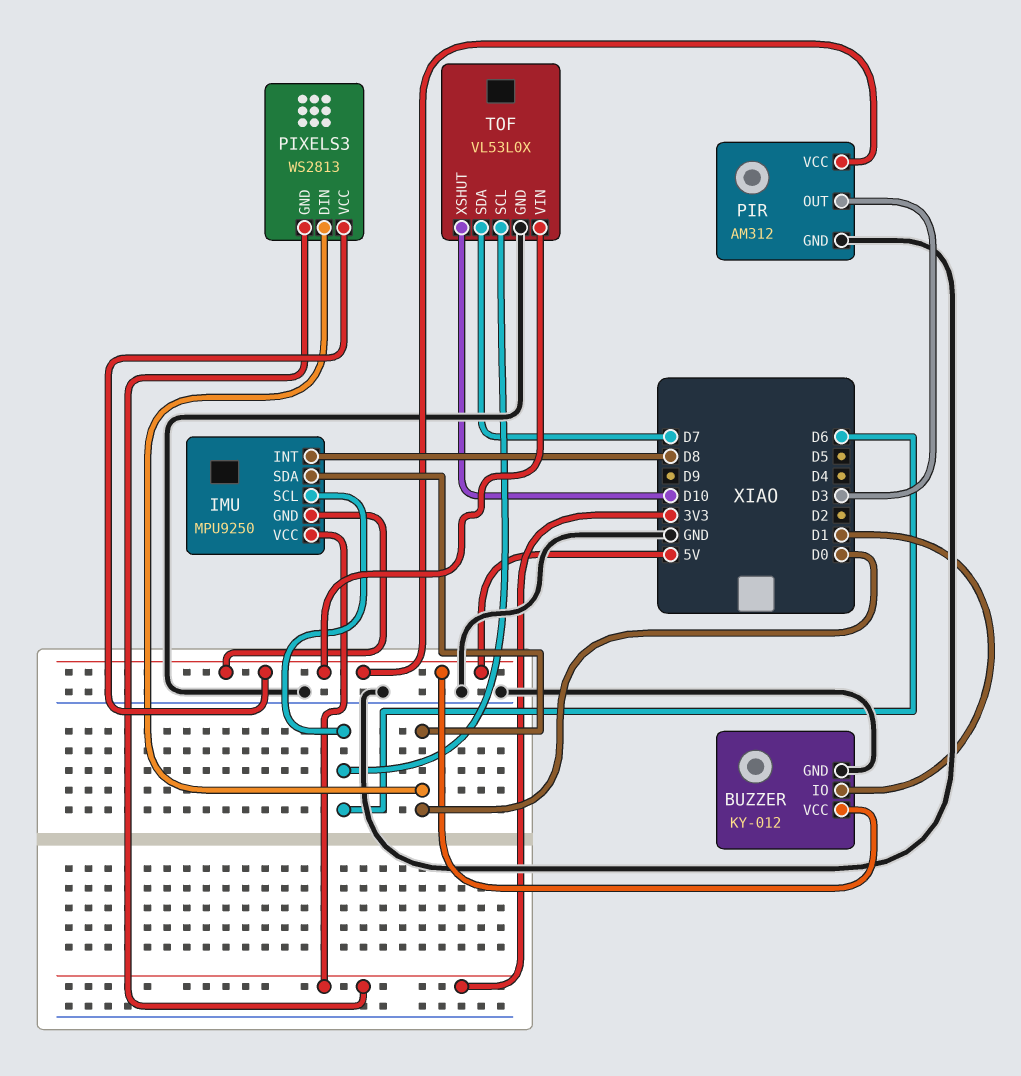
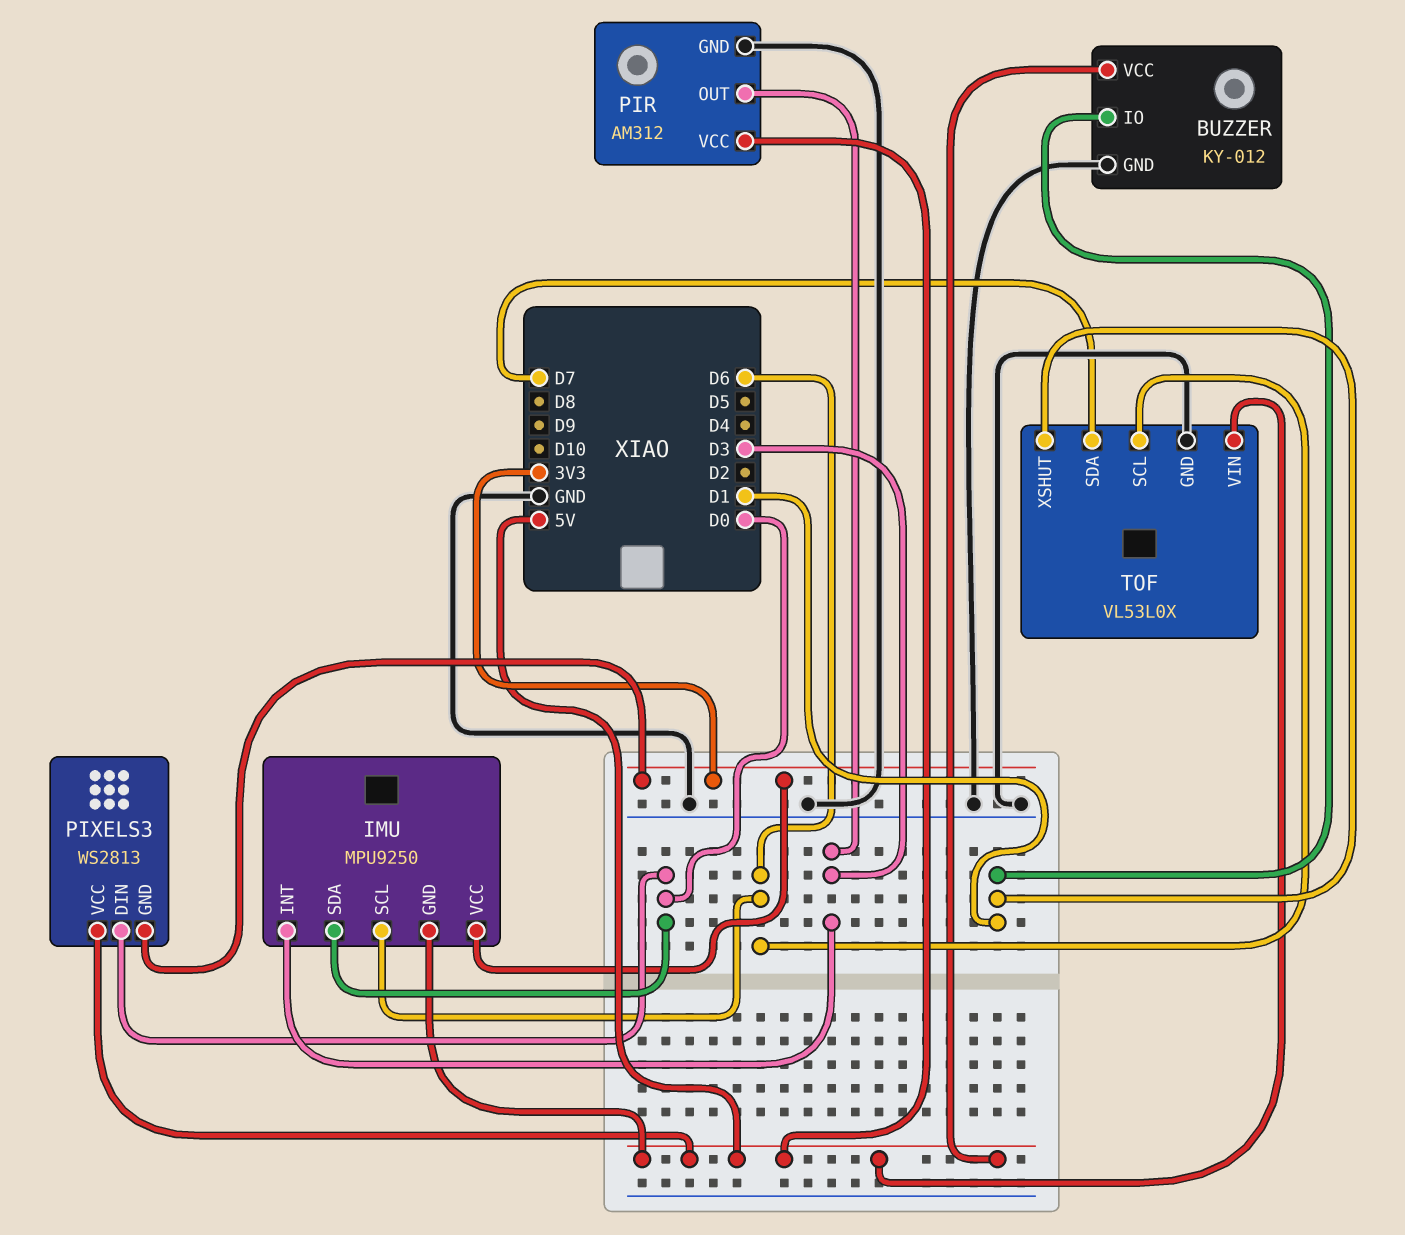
IMU pin INT: D8 -> D3
TOF pin XSHUT: D10 -> D1

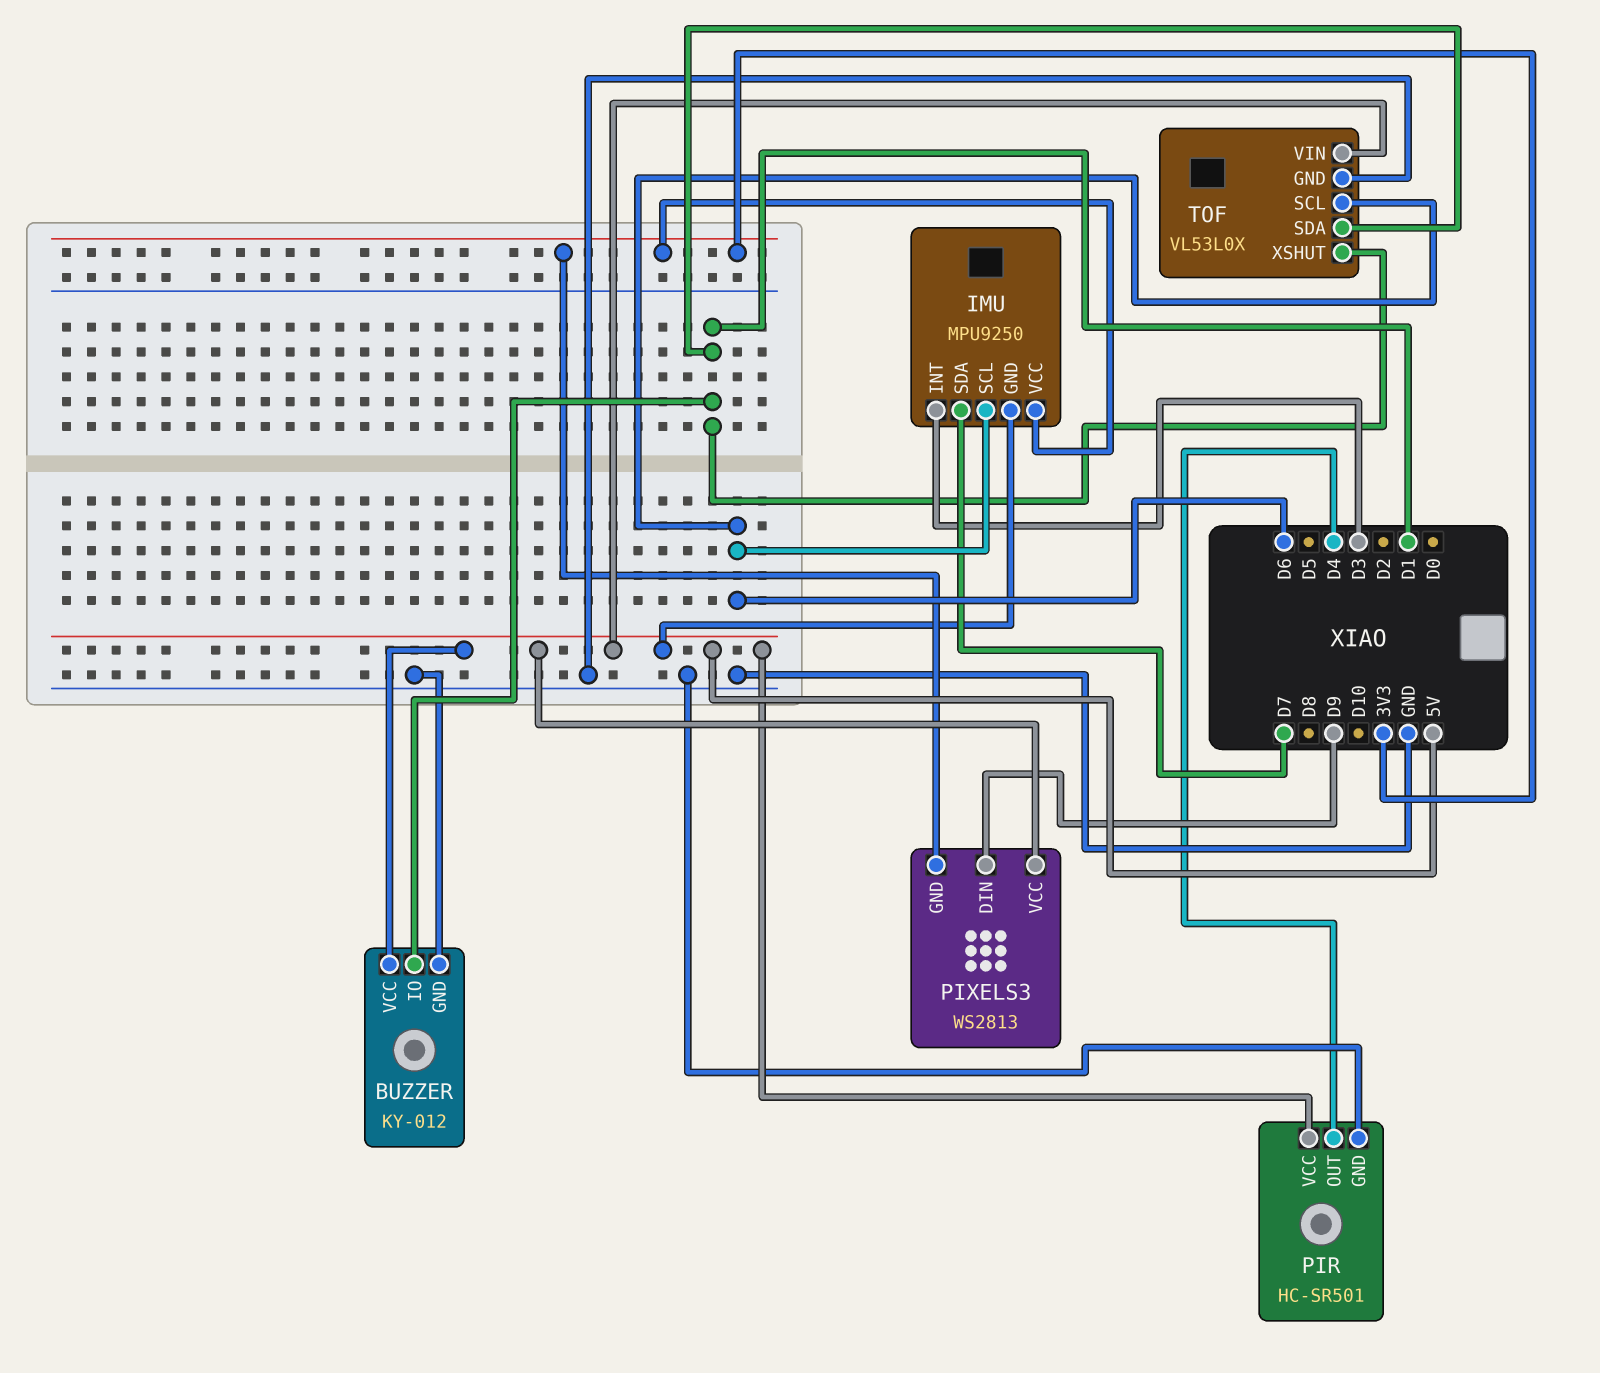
IMU pin SDA: D0 -> D7
PIR: AM312 -> HC-SR501
PIR pin OUT: D3 -> D4
PIXELS3 pin DIN: D0 -> D9
TOF pin SDA: D7 -> D1

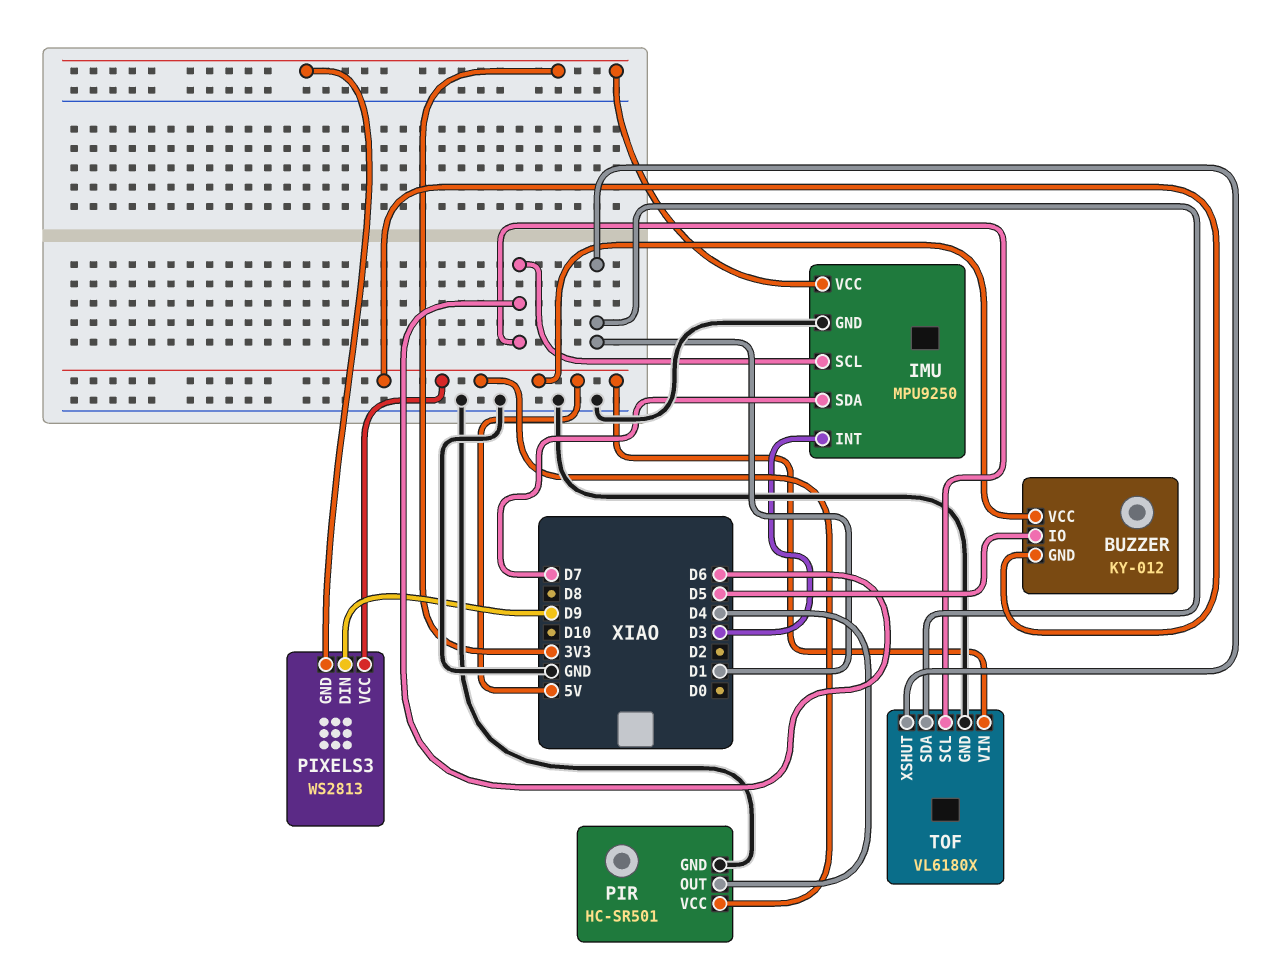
BUZZER pin GND: GND -> 5V
BUZZER pin IO: D1 -> D5
IMU pin GND: 5V -> GND
TOF: VL53L0X -> VL6180X

